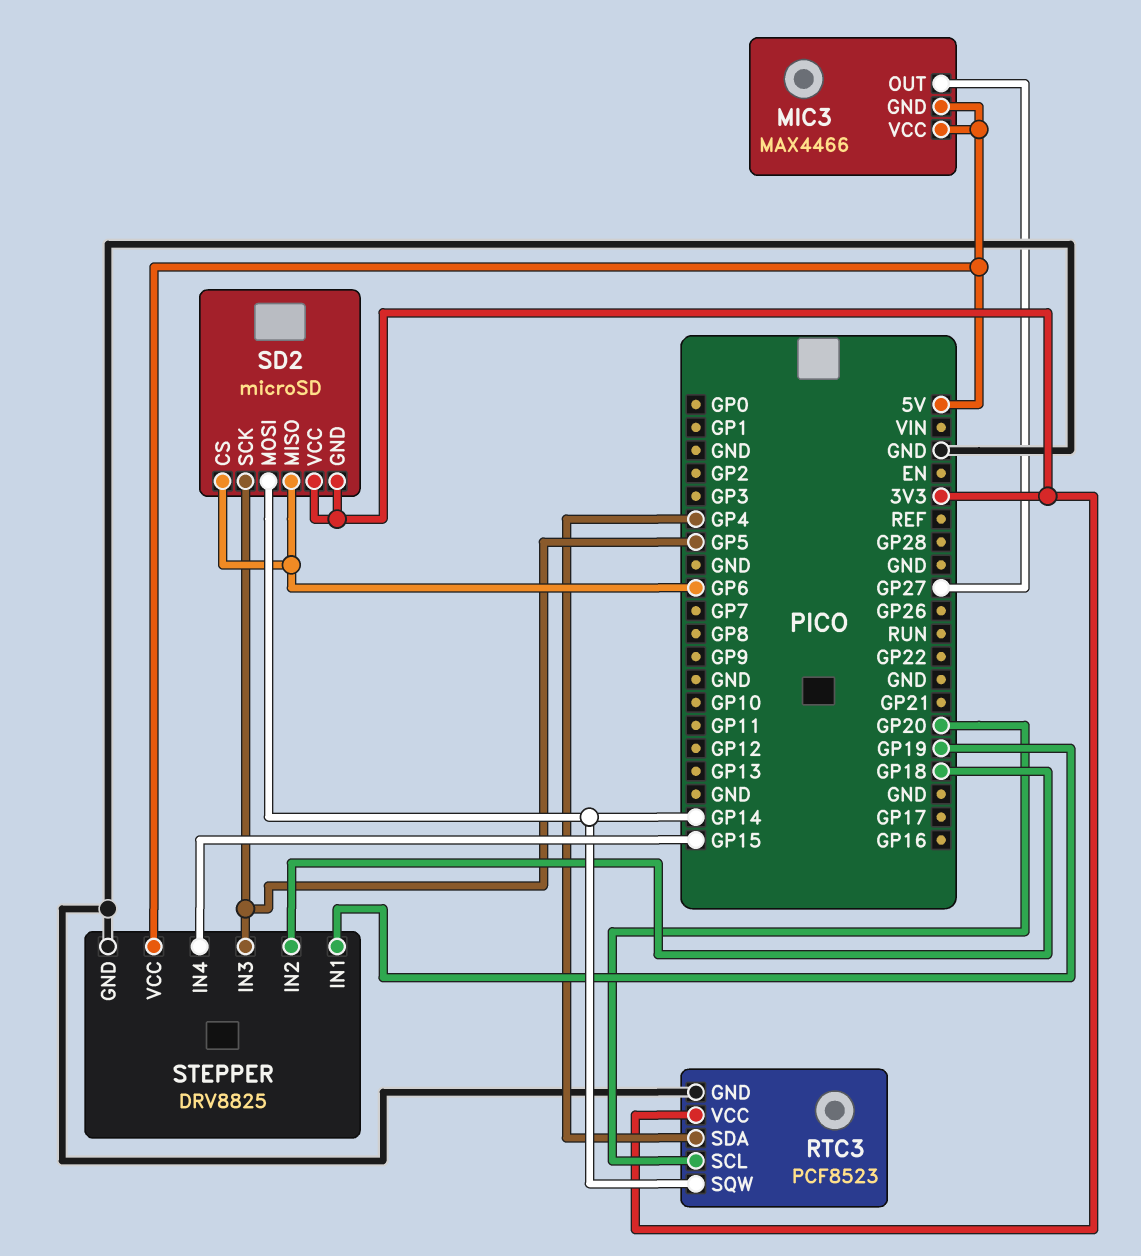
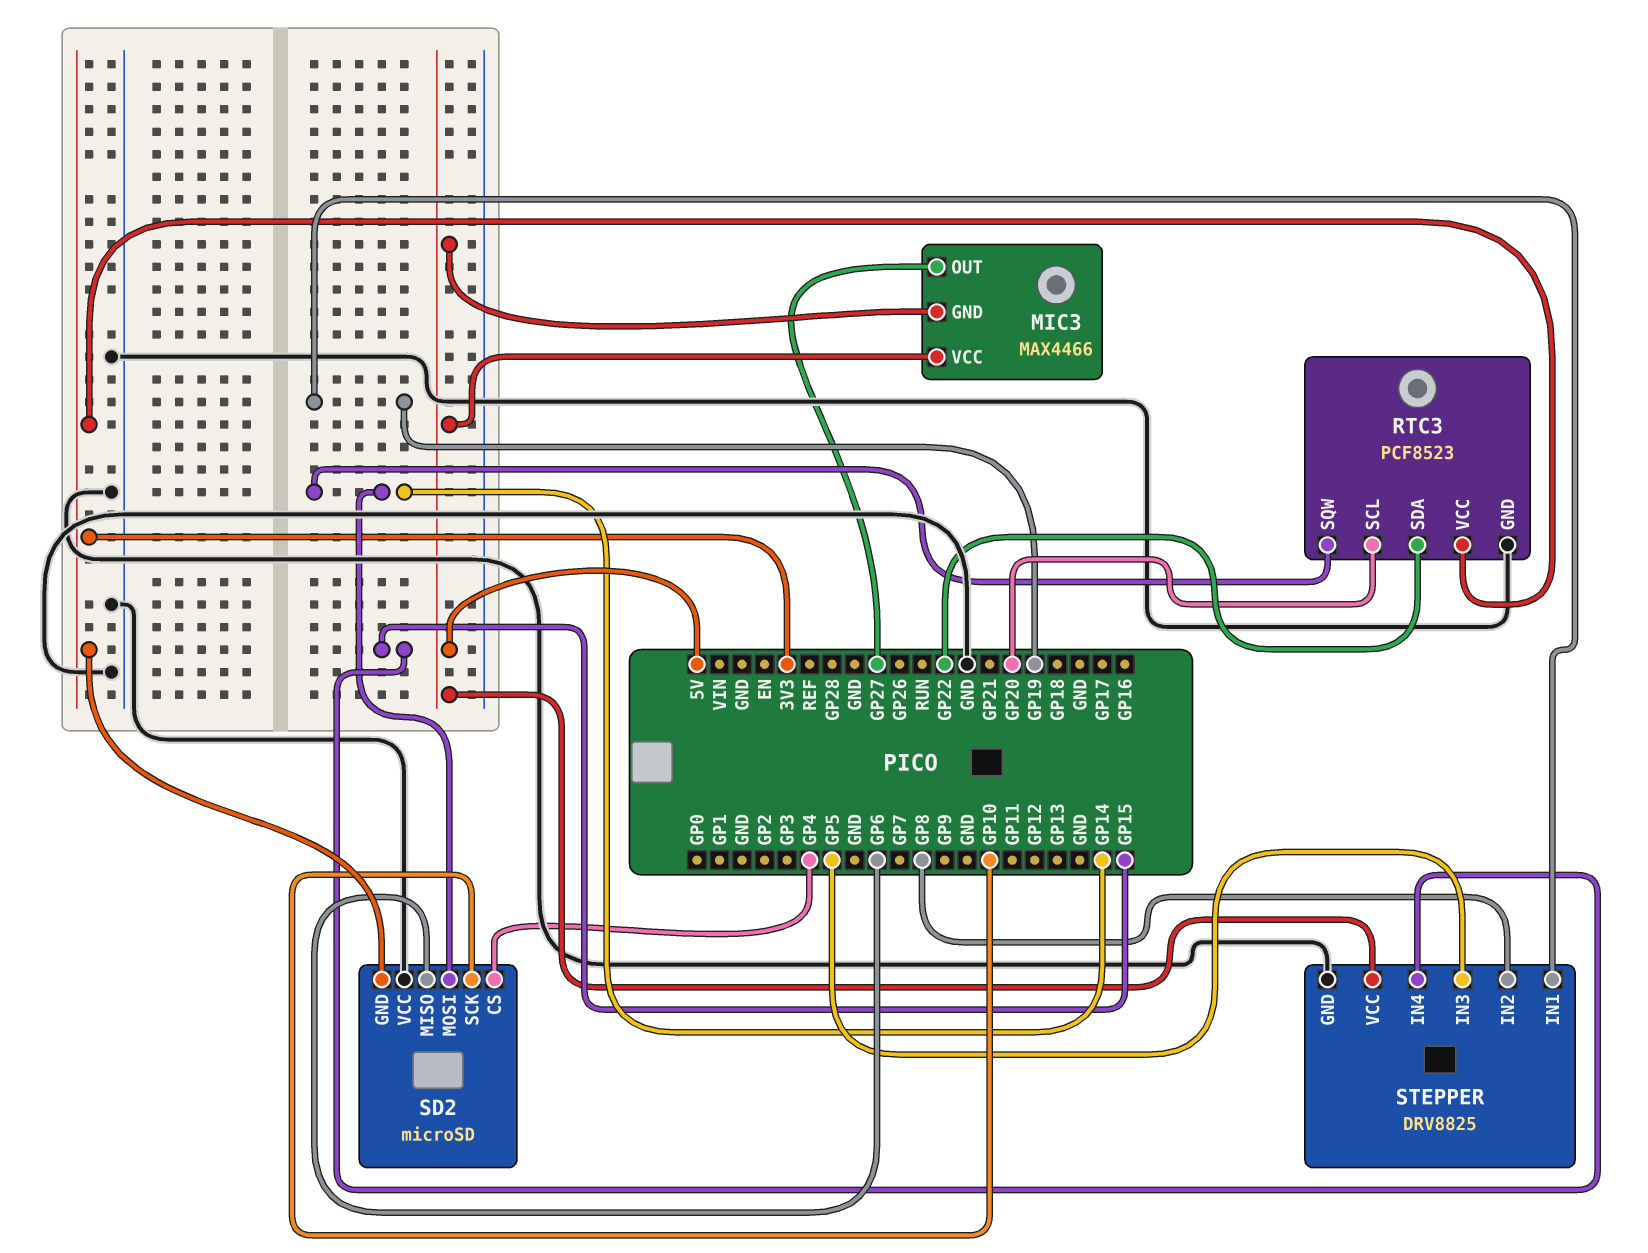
RTC3 pin SDA: GP4 -> GP22
SD2 pin CS: GP6 -> GP4
SD2 pin SCK: GP5 -> GP10
SD2 pin VCC: 3V3 -> GND
STEPPER pin IN2: GP18 -> GP8

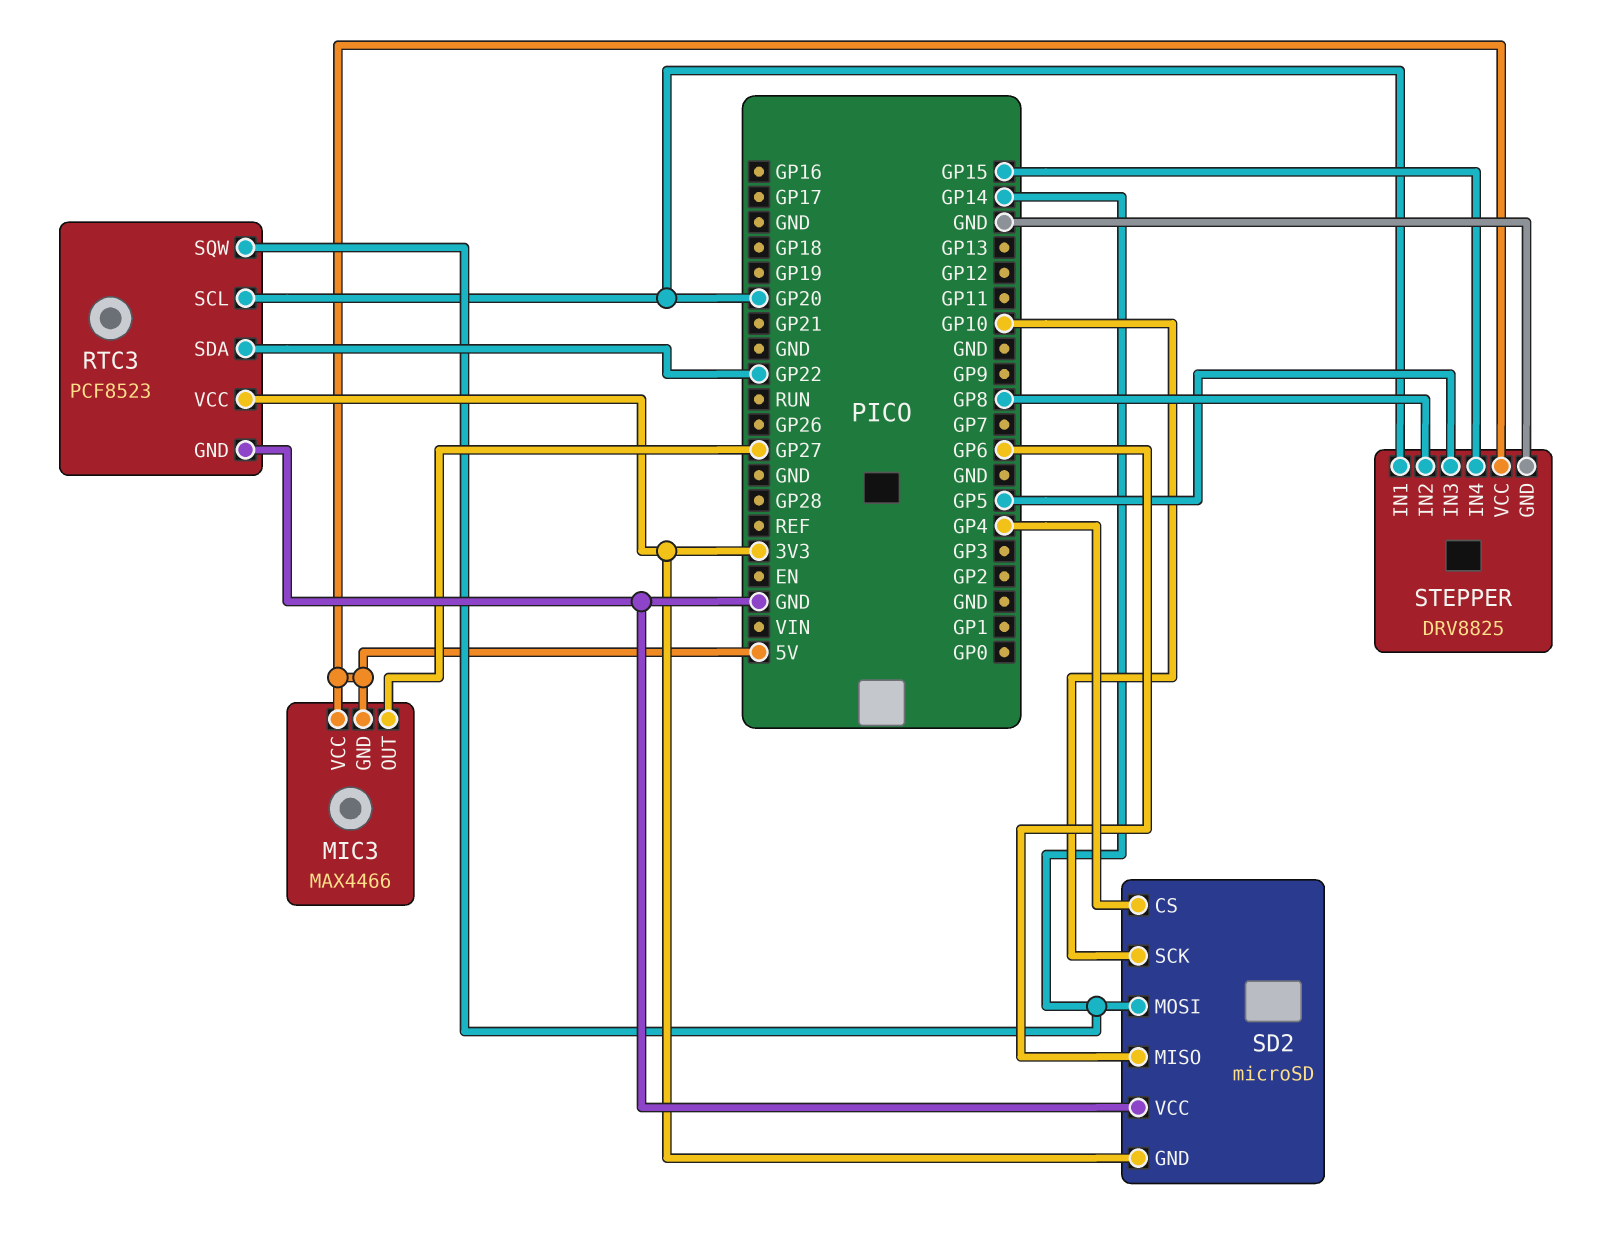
STEPPER pin IN1: GP19 -> GP20

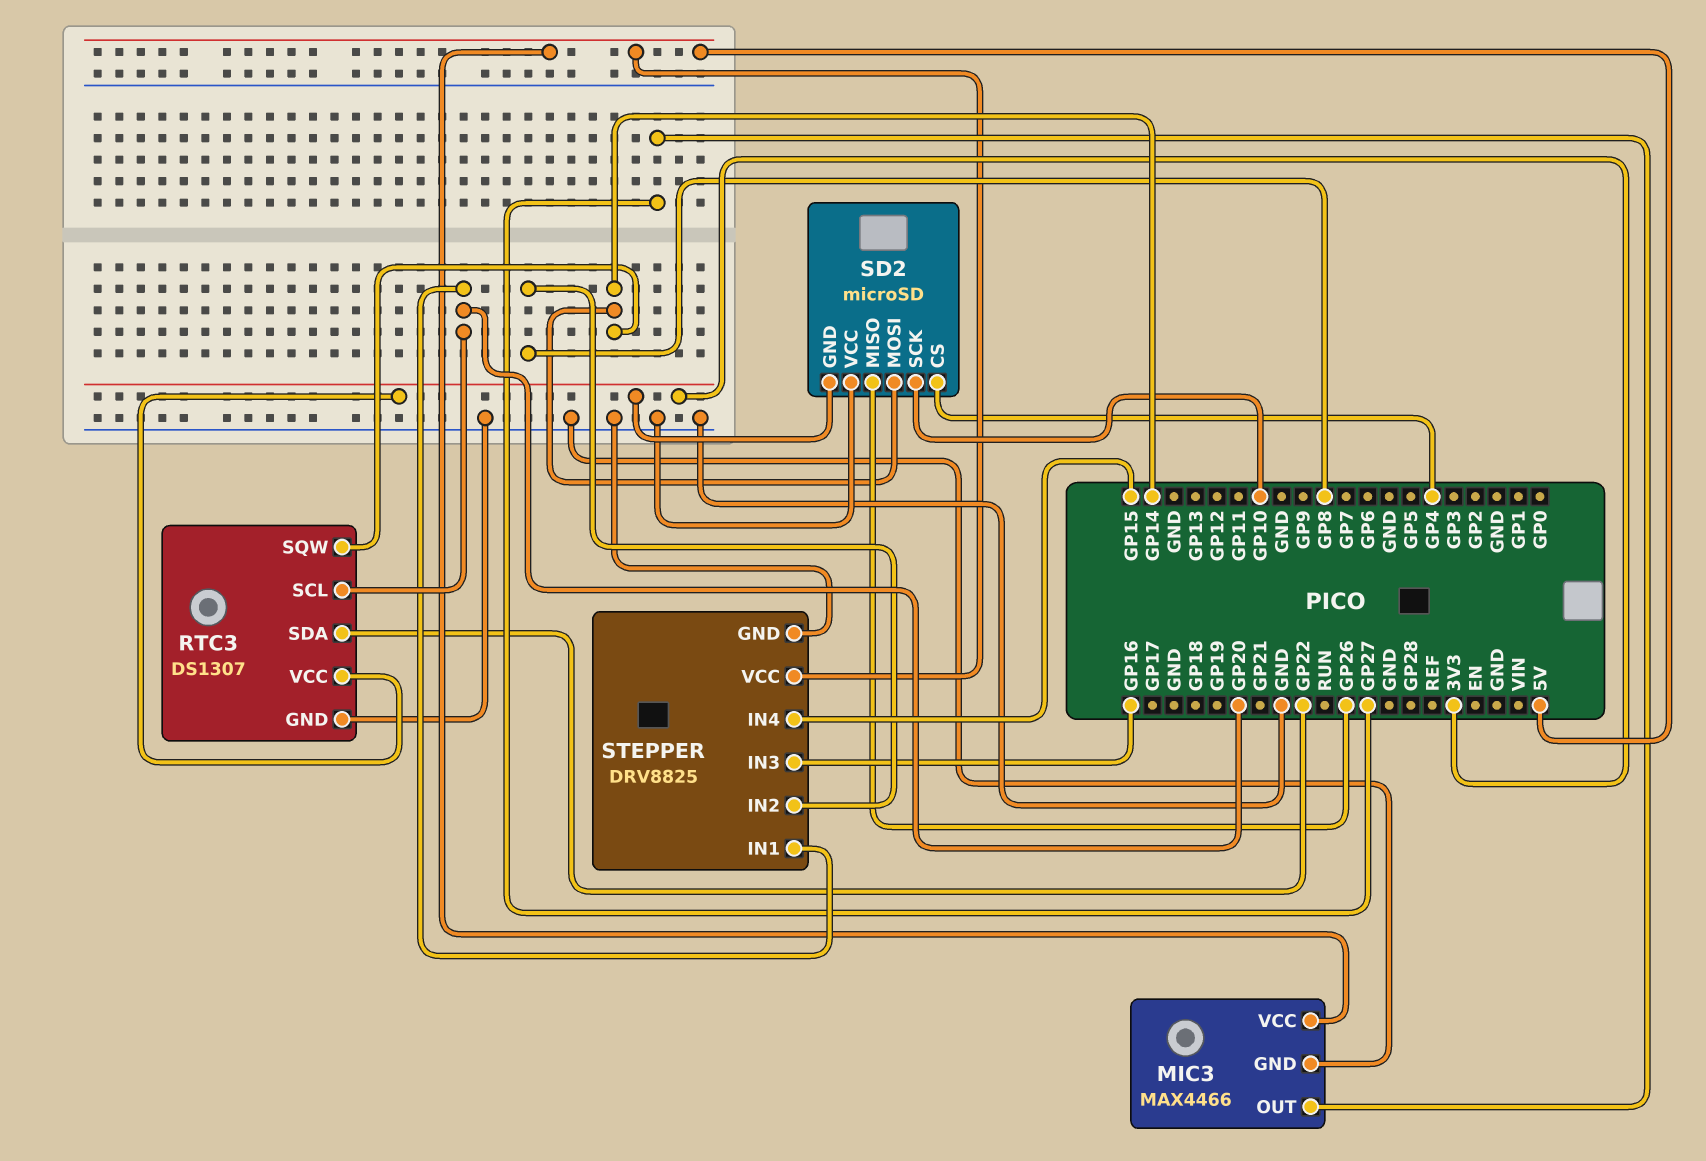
MIC3 pin GND: 5V -> GND
RTC3: PCF8523 -> DS1307
SD2 pin MISO: GP6 -> GP26
STEPPER pin IN3: GP5 -> GP16

